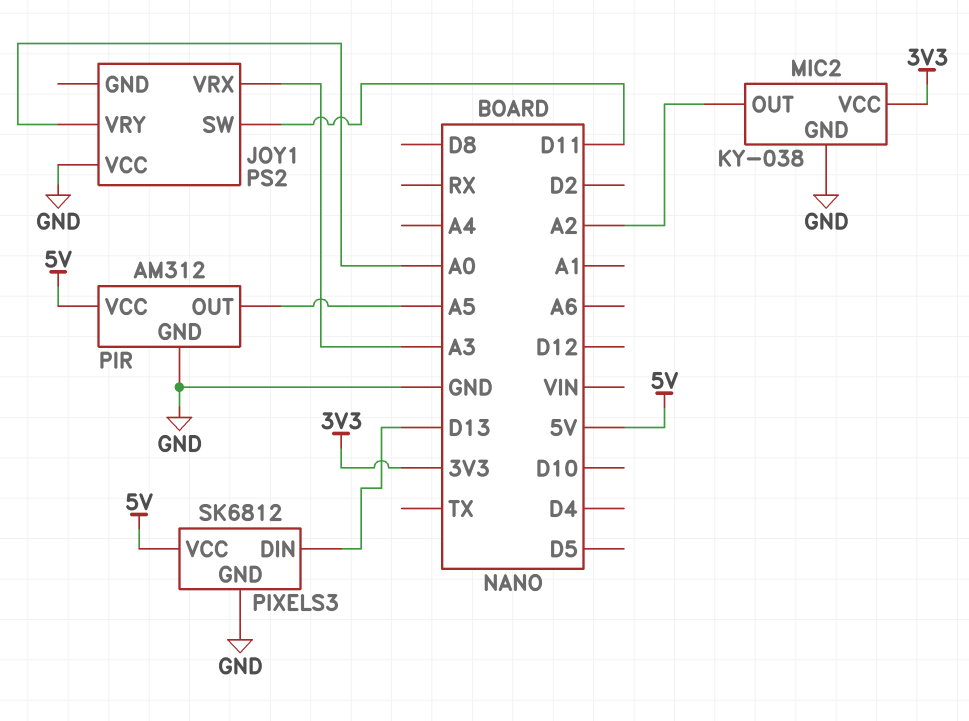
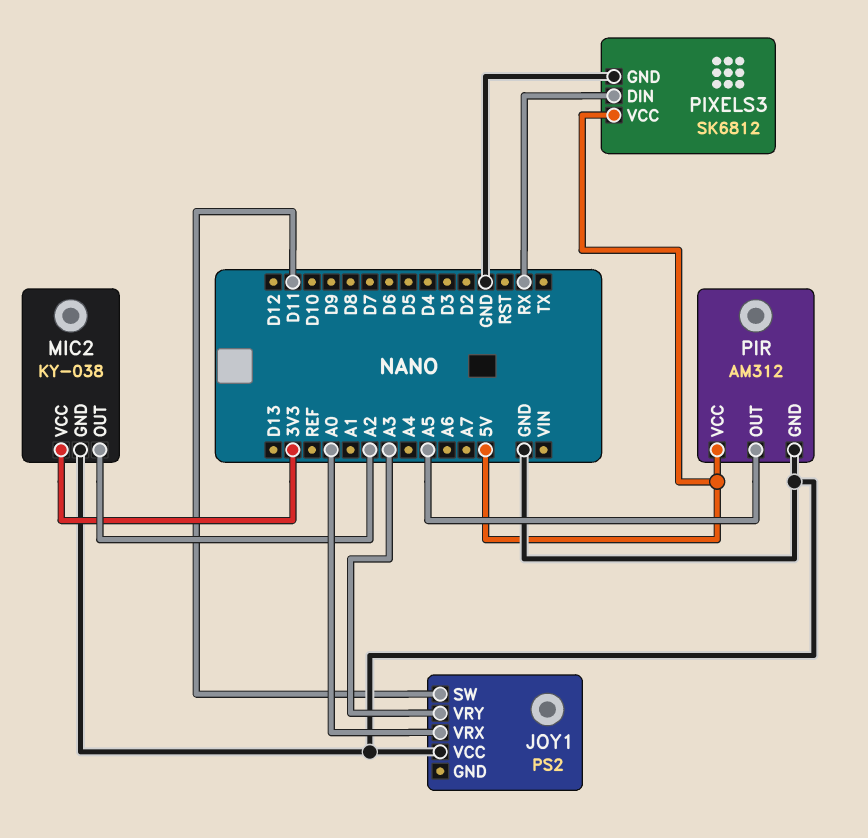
JOY1 pin VRX: A3 -> A0
JOY1 pin VRY: A0 -> A3
PIXELS3 pin DIN: D13 -> RX

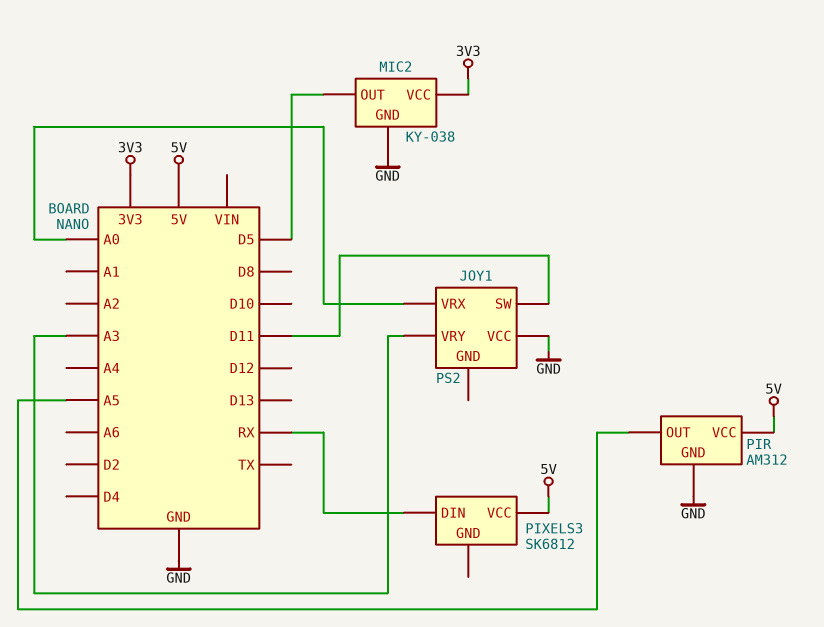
MIC2 pin OUT: A2 -> D5
PIXELS3 pin GND: GND -> none

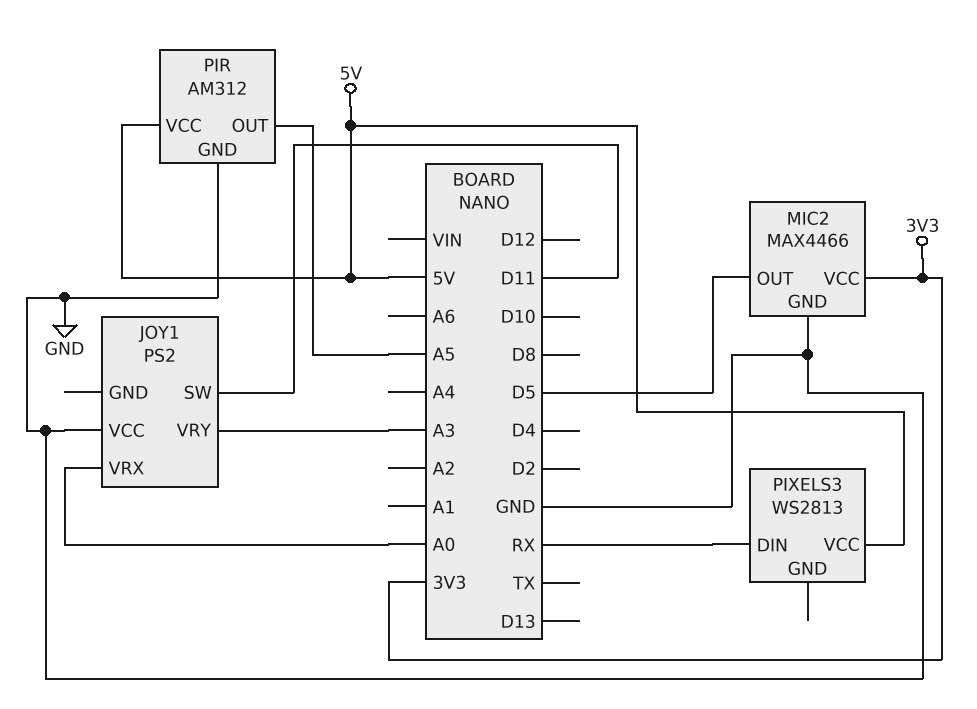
MIC2: KY-038 -> MAX4466
PIXELS3: SK6812 -> WS2813

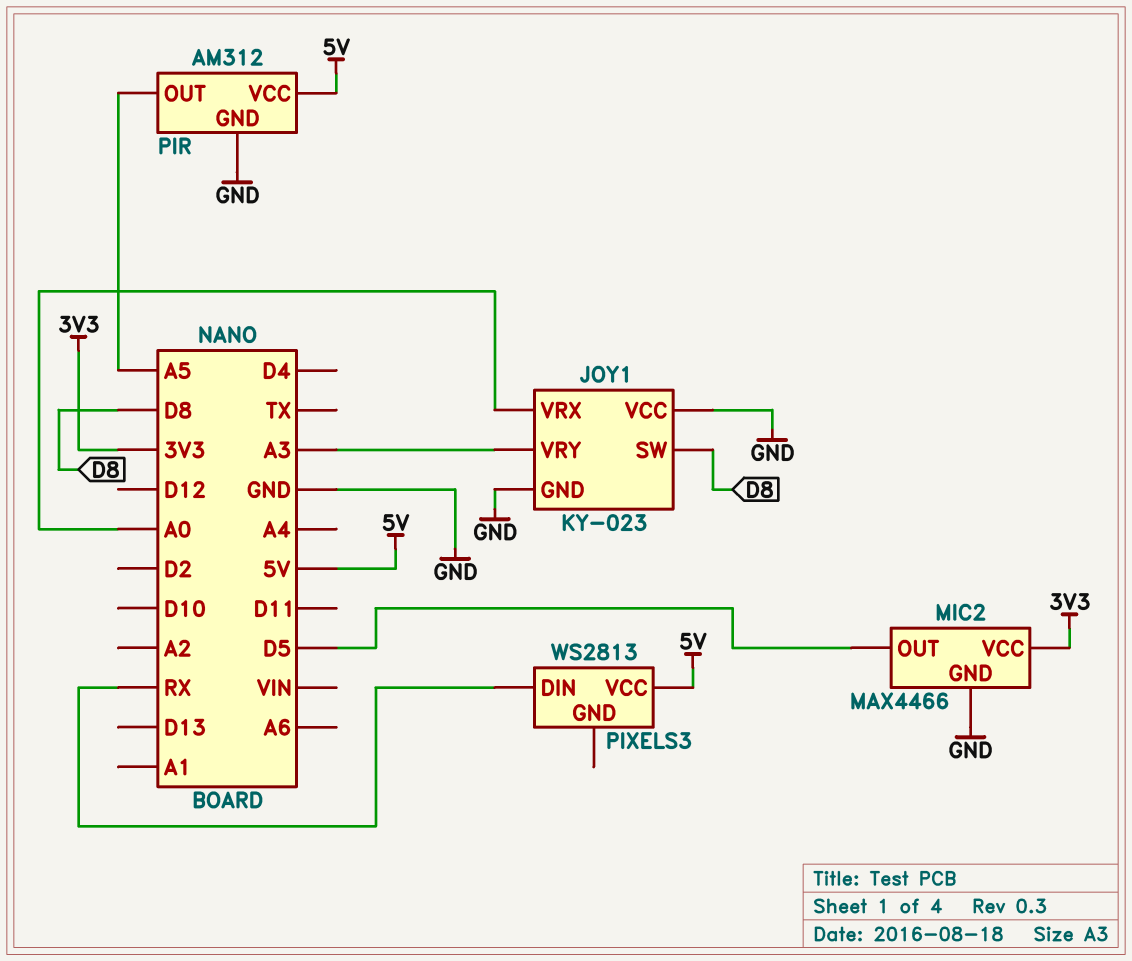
JOY1: PS2 -> KY-023
JOY1 pin GND: none -> GND
JOY1 pin SW: D11 -> D8

